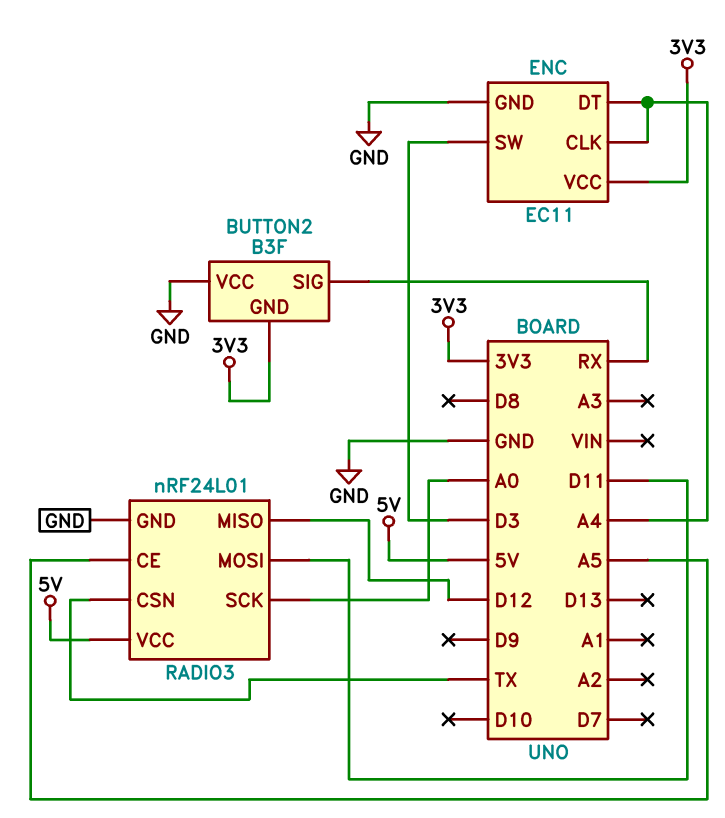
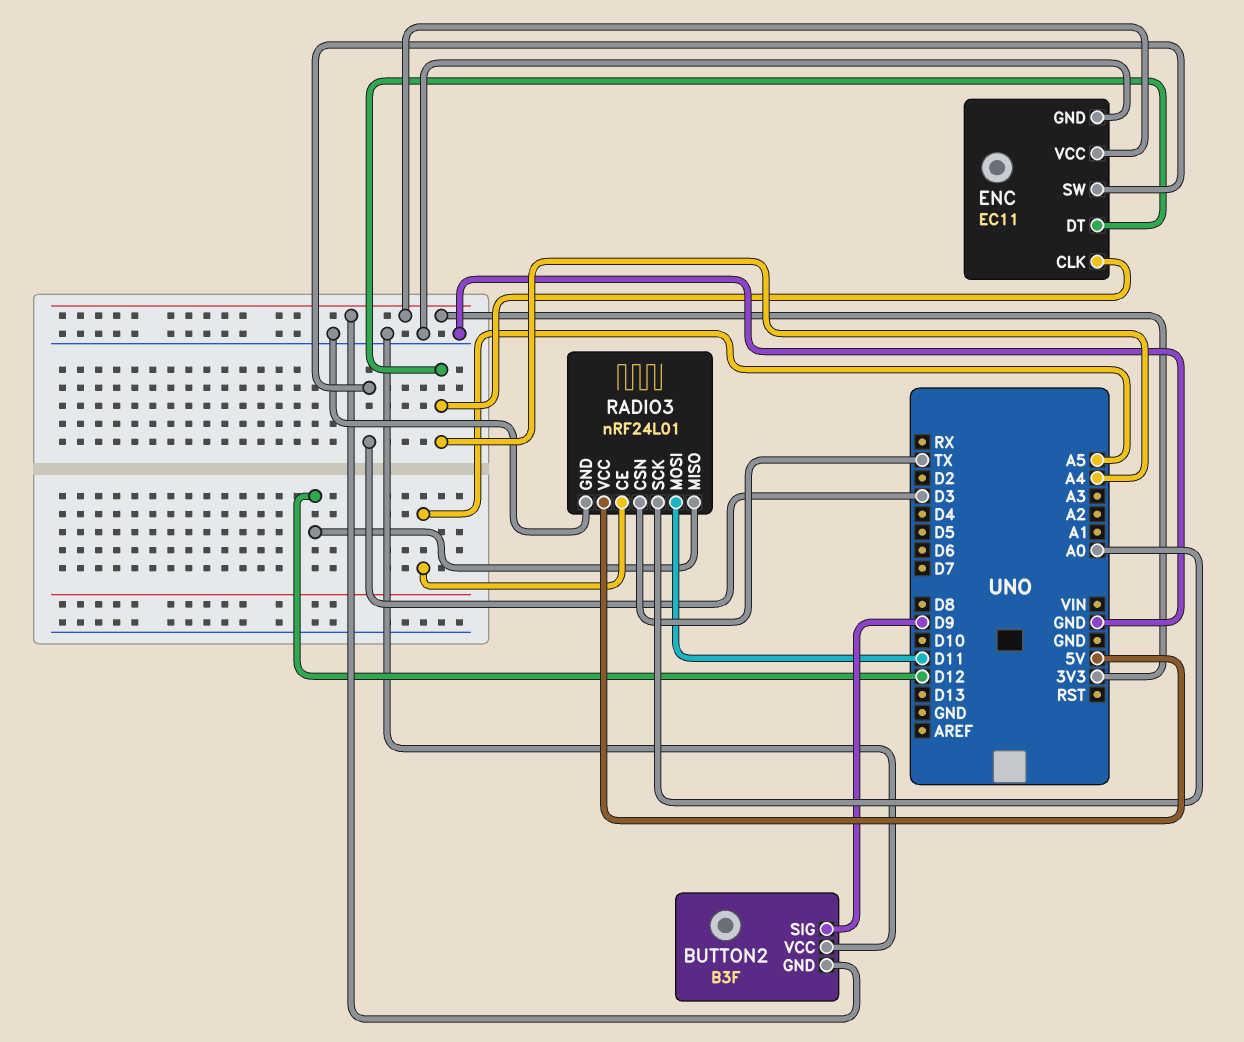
BUTTON2 pin SIG: RX -> D9

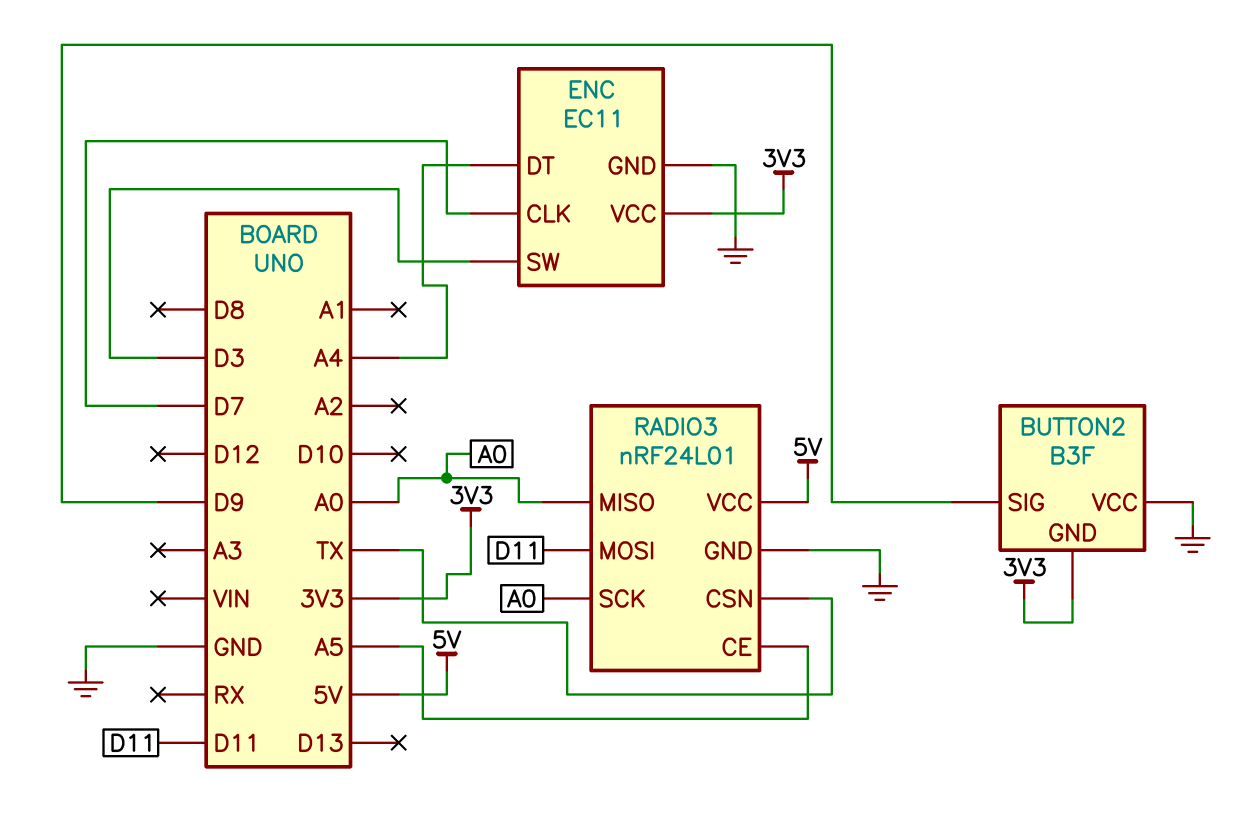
ENC pin CLK: A4 -> D7
RADIO3 pin MISO: D12 -> A0

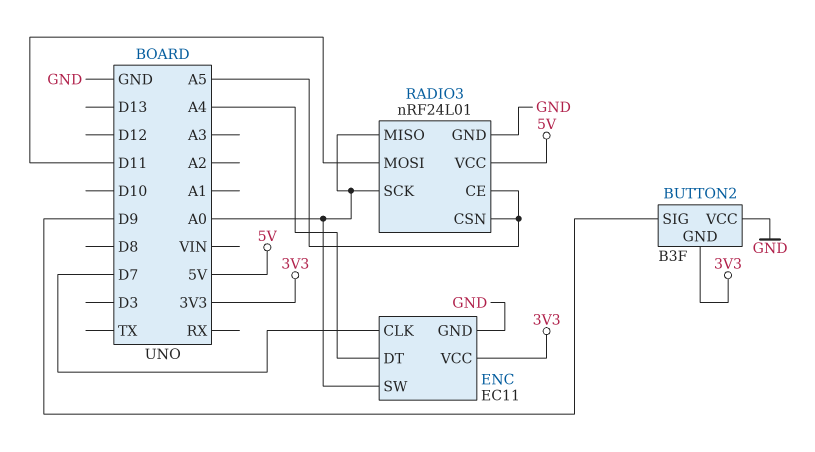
ENC pin SW: D3 -> A0
RADIO3 pin CSN: TX -> A5

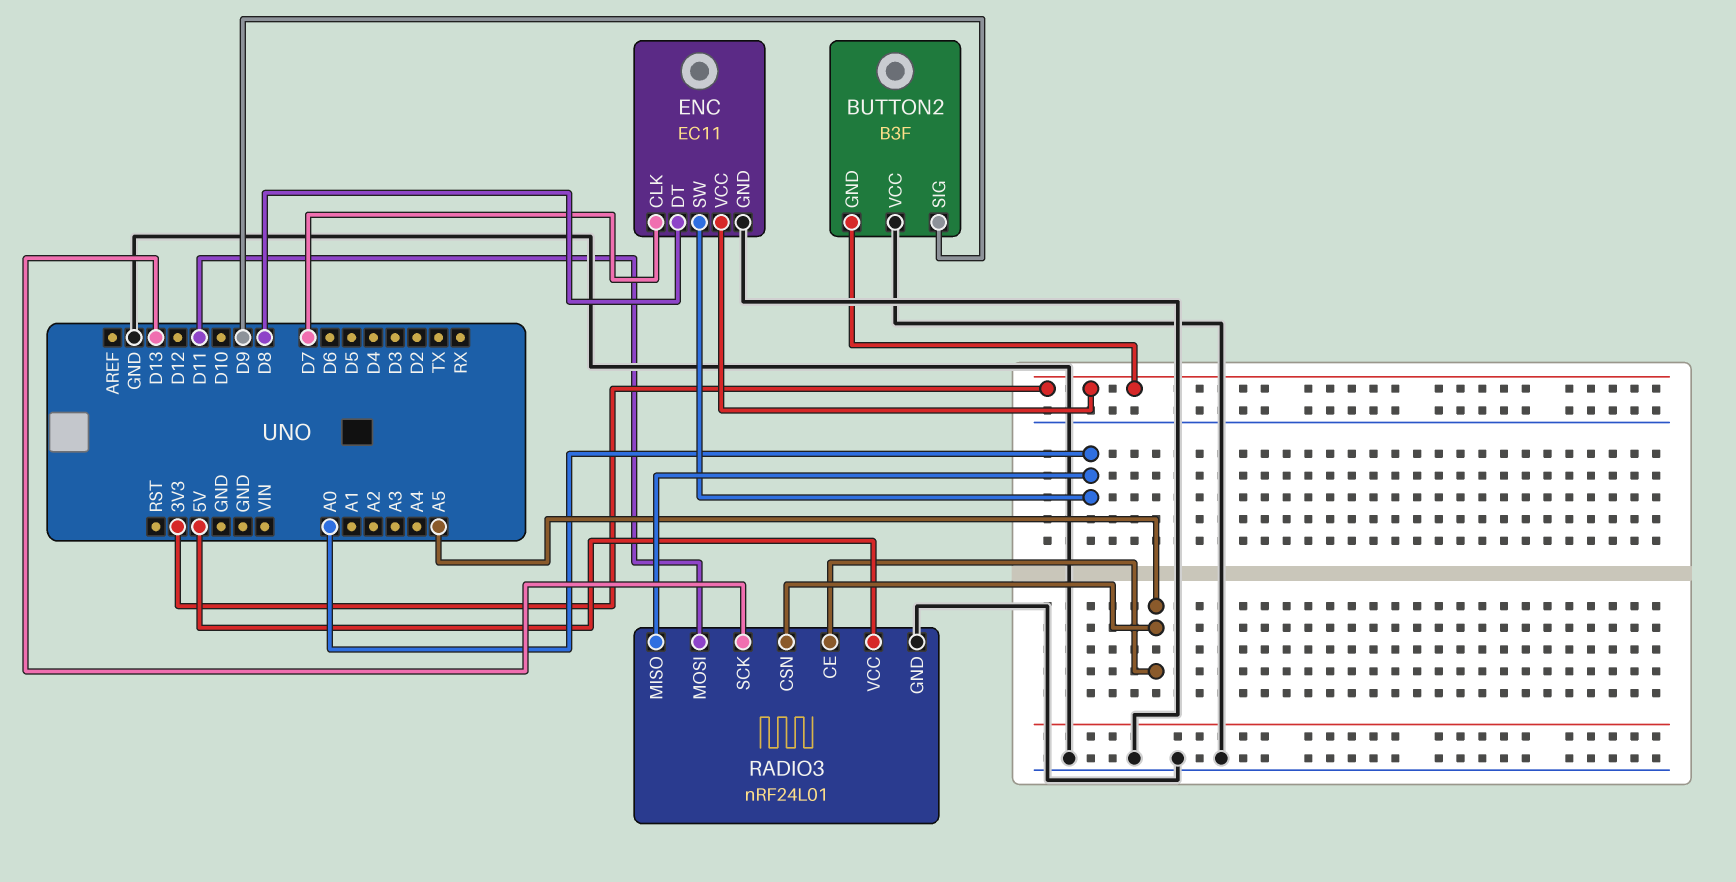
ENC pin DT: A4 -> D8
RADIO3 pin SCK: A0 -> D13

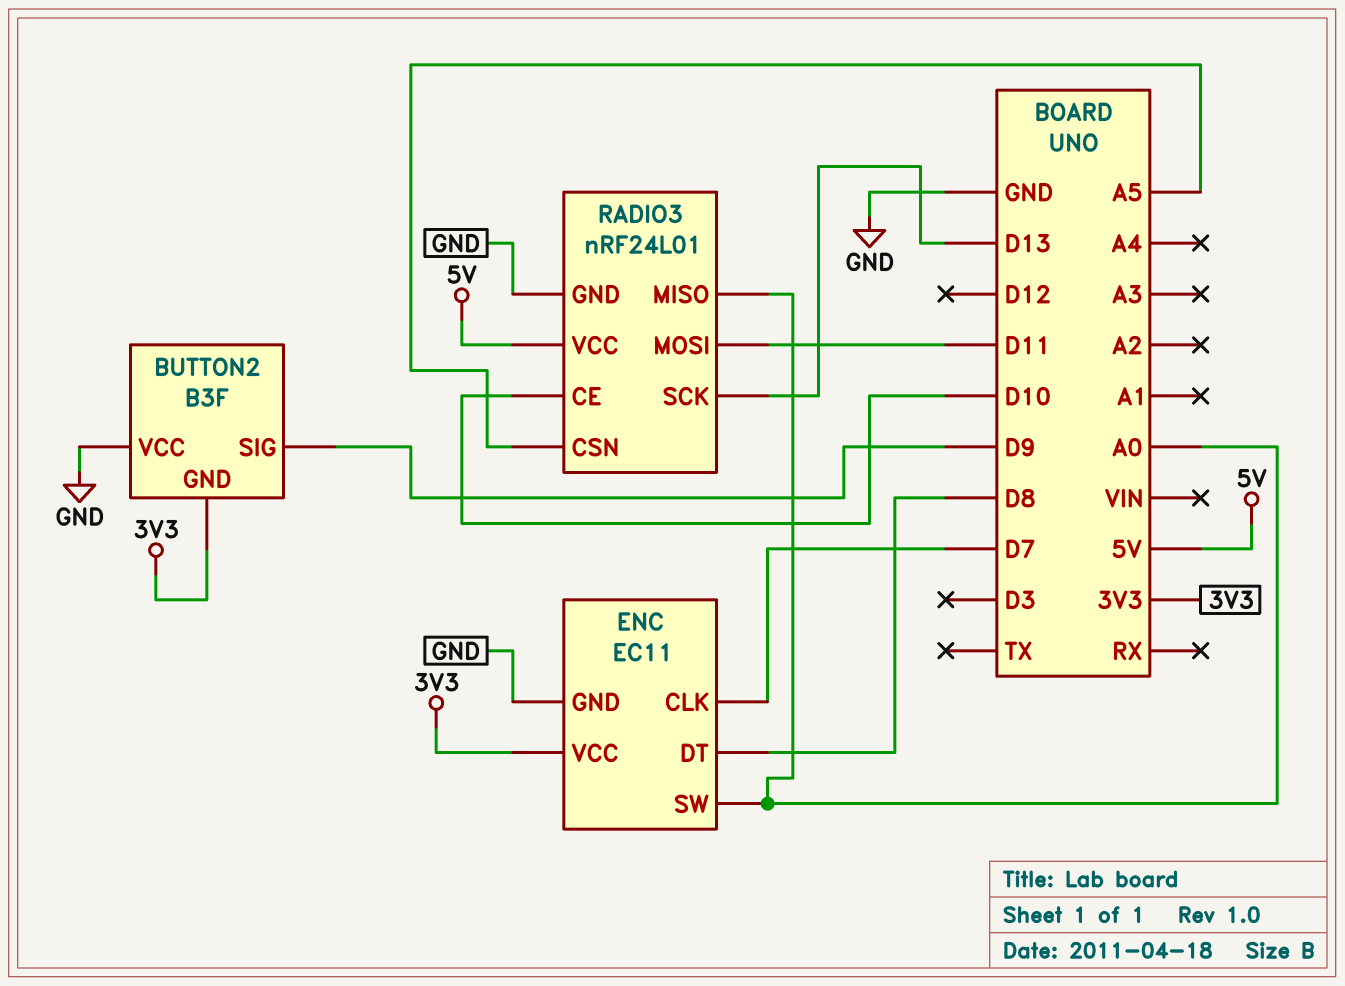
RADIO3 pin CE: A5 -> D10

